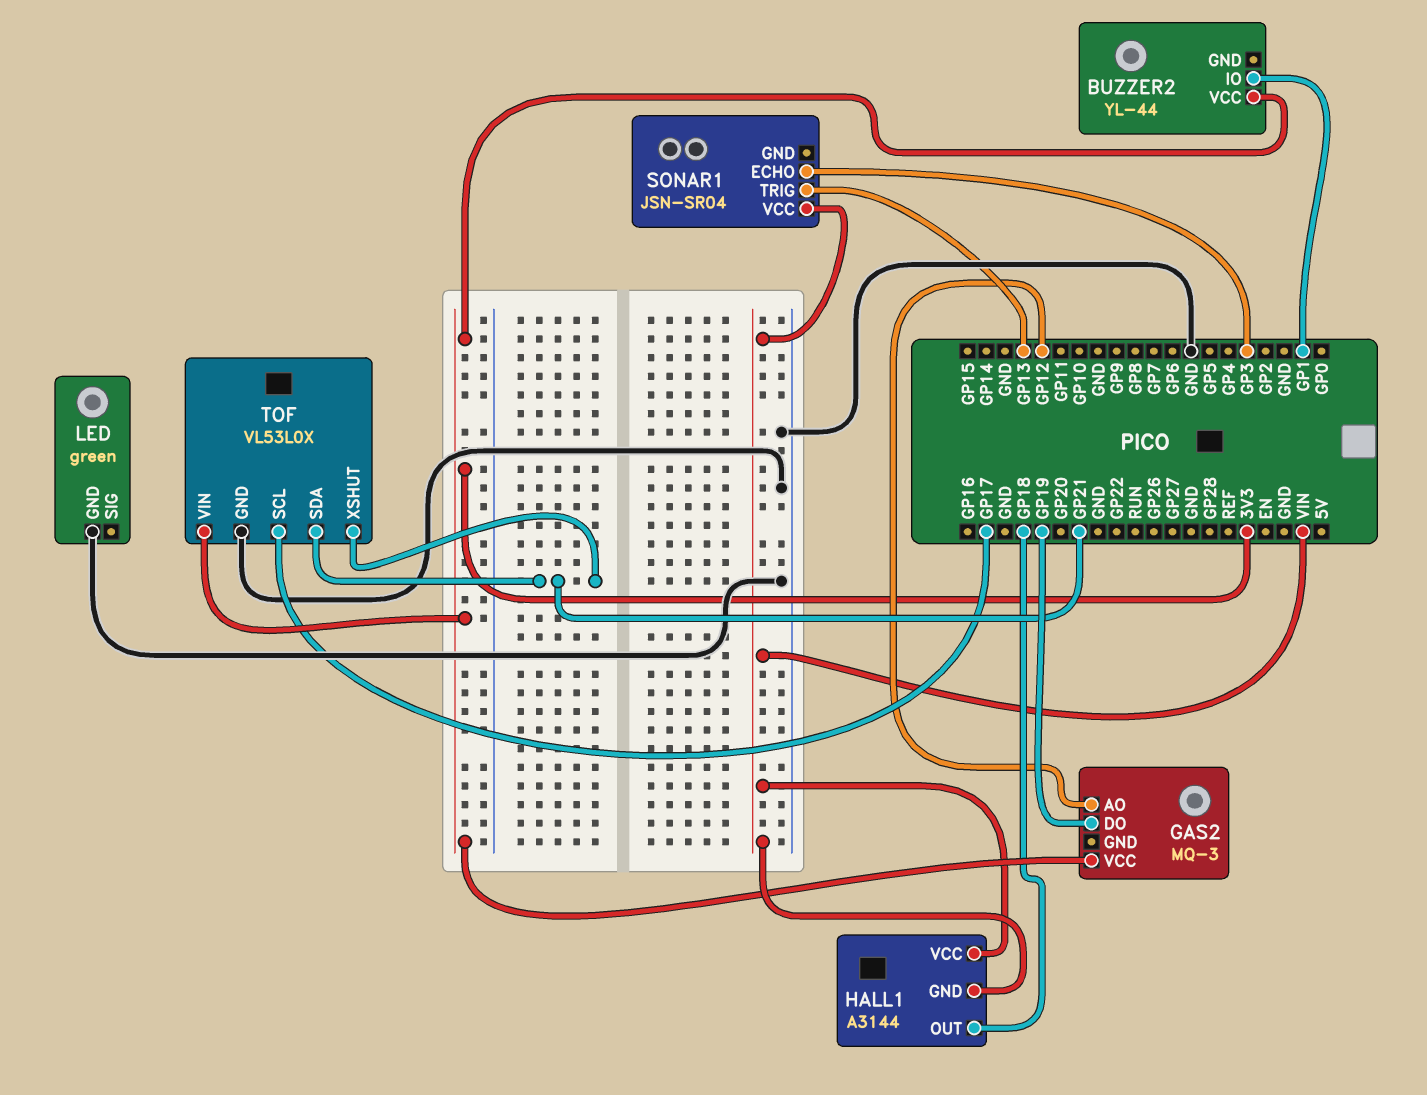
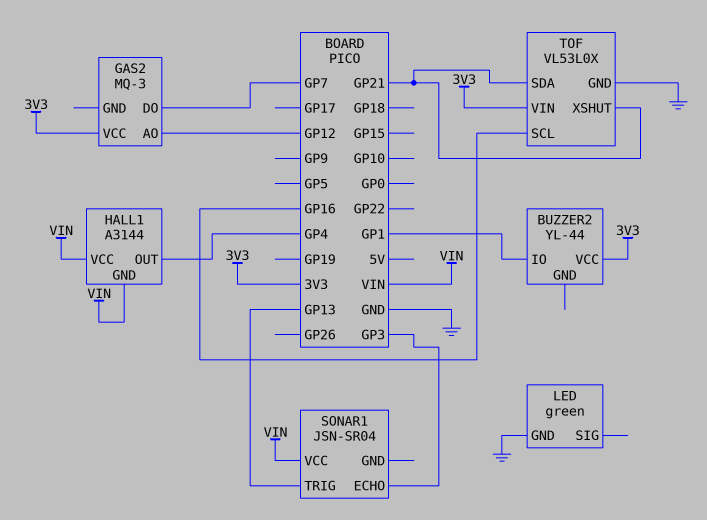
GAS2 pin DO: GP19 -> GP7
HALL1 pin OUT: GP18 -> GP4
TOF pin SCL: GP17 -> GP16

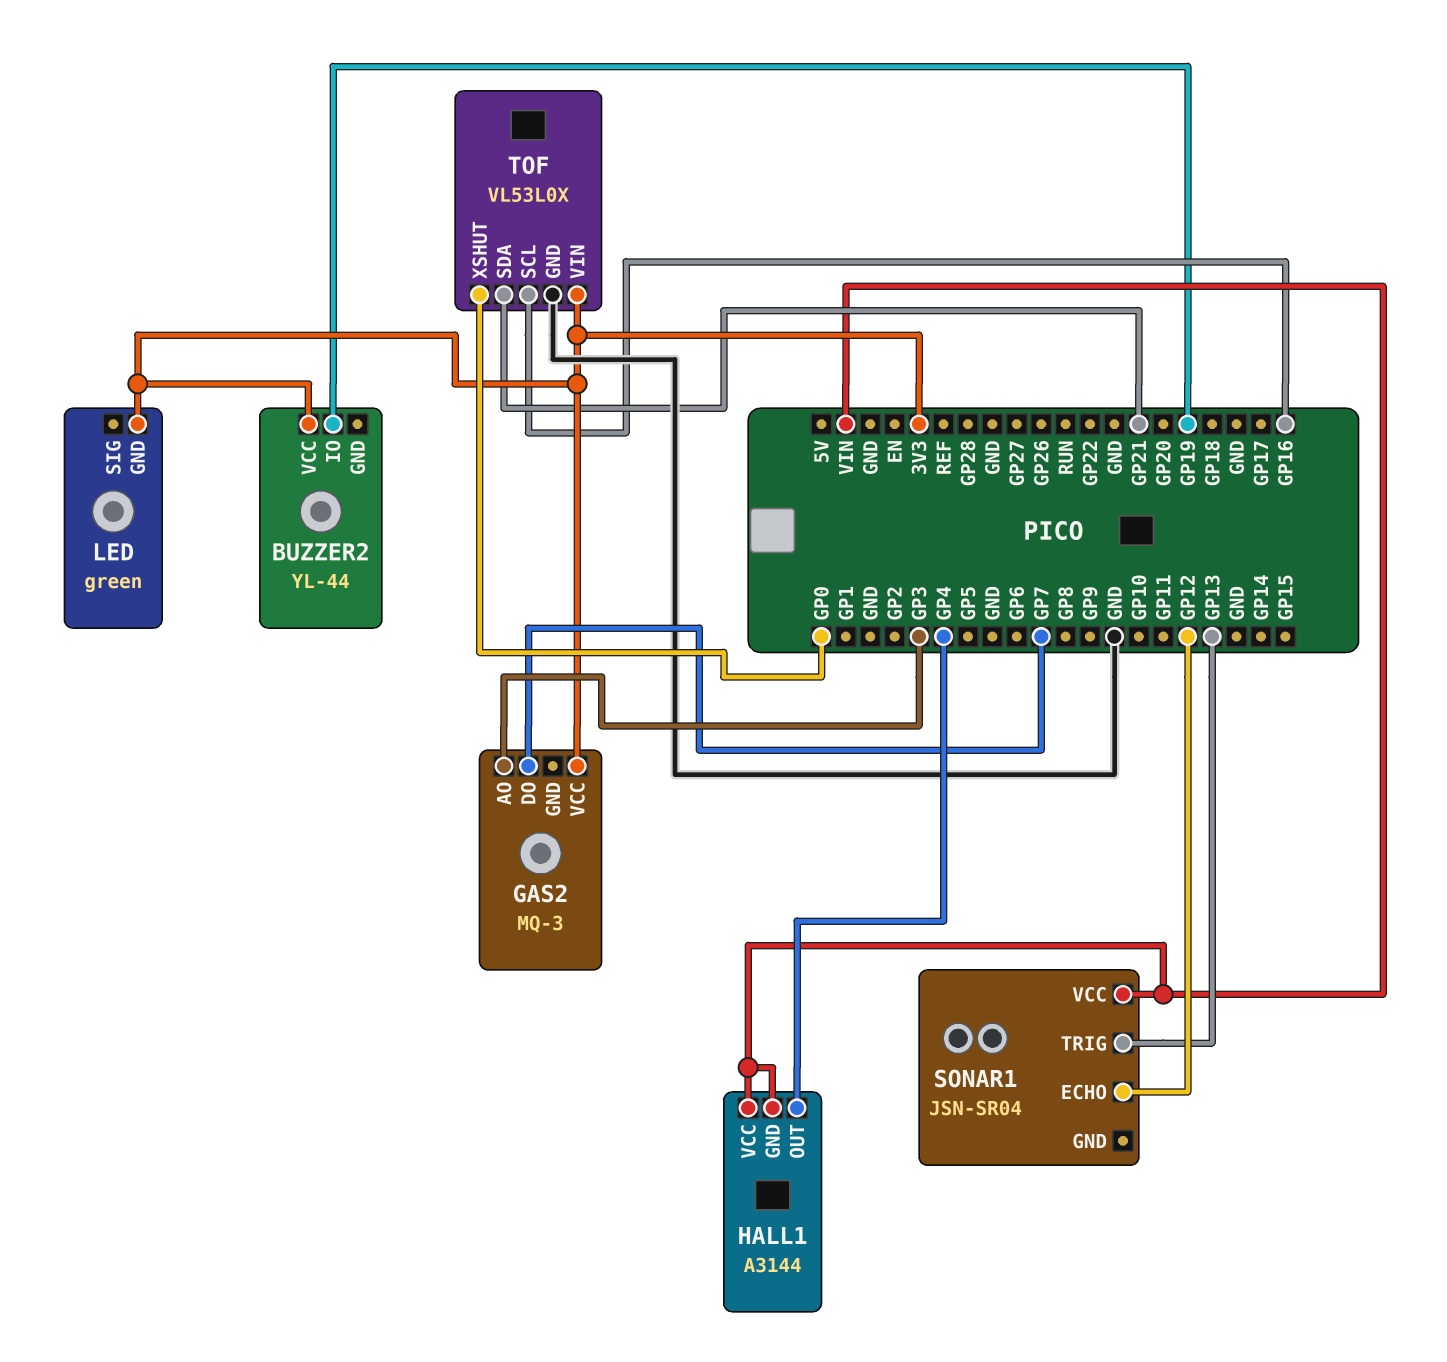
BUZZER2 pin IO: GP1 -> GP19
GAS2 pin AO: GP12 -> GP3
LED pin GND: GND -> 3V3
SONAR1 pin ECHO: GP3 -> GP12
TOF pin XSHUT: GP21 -> GP0

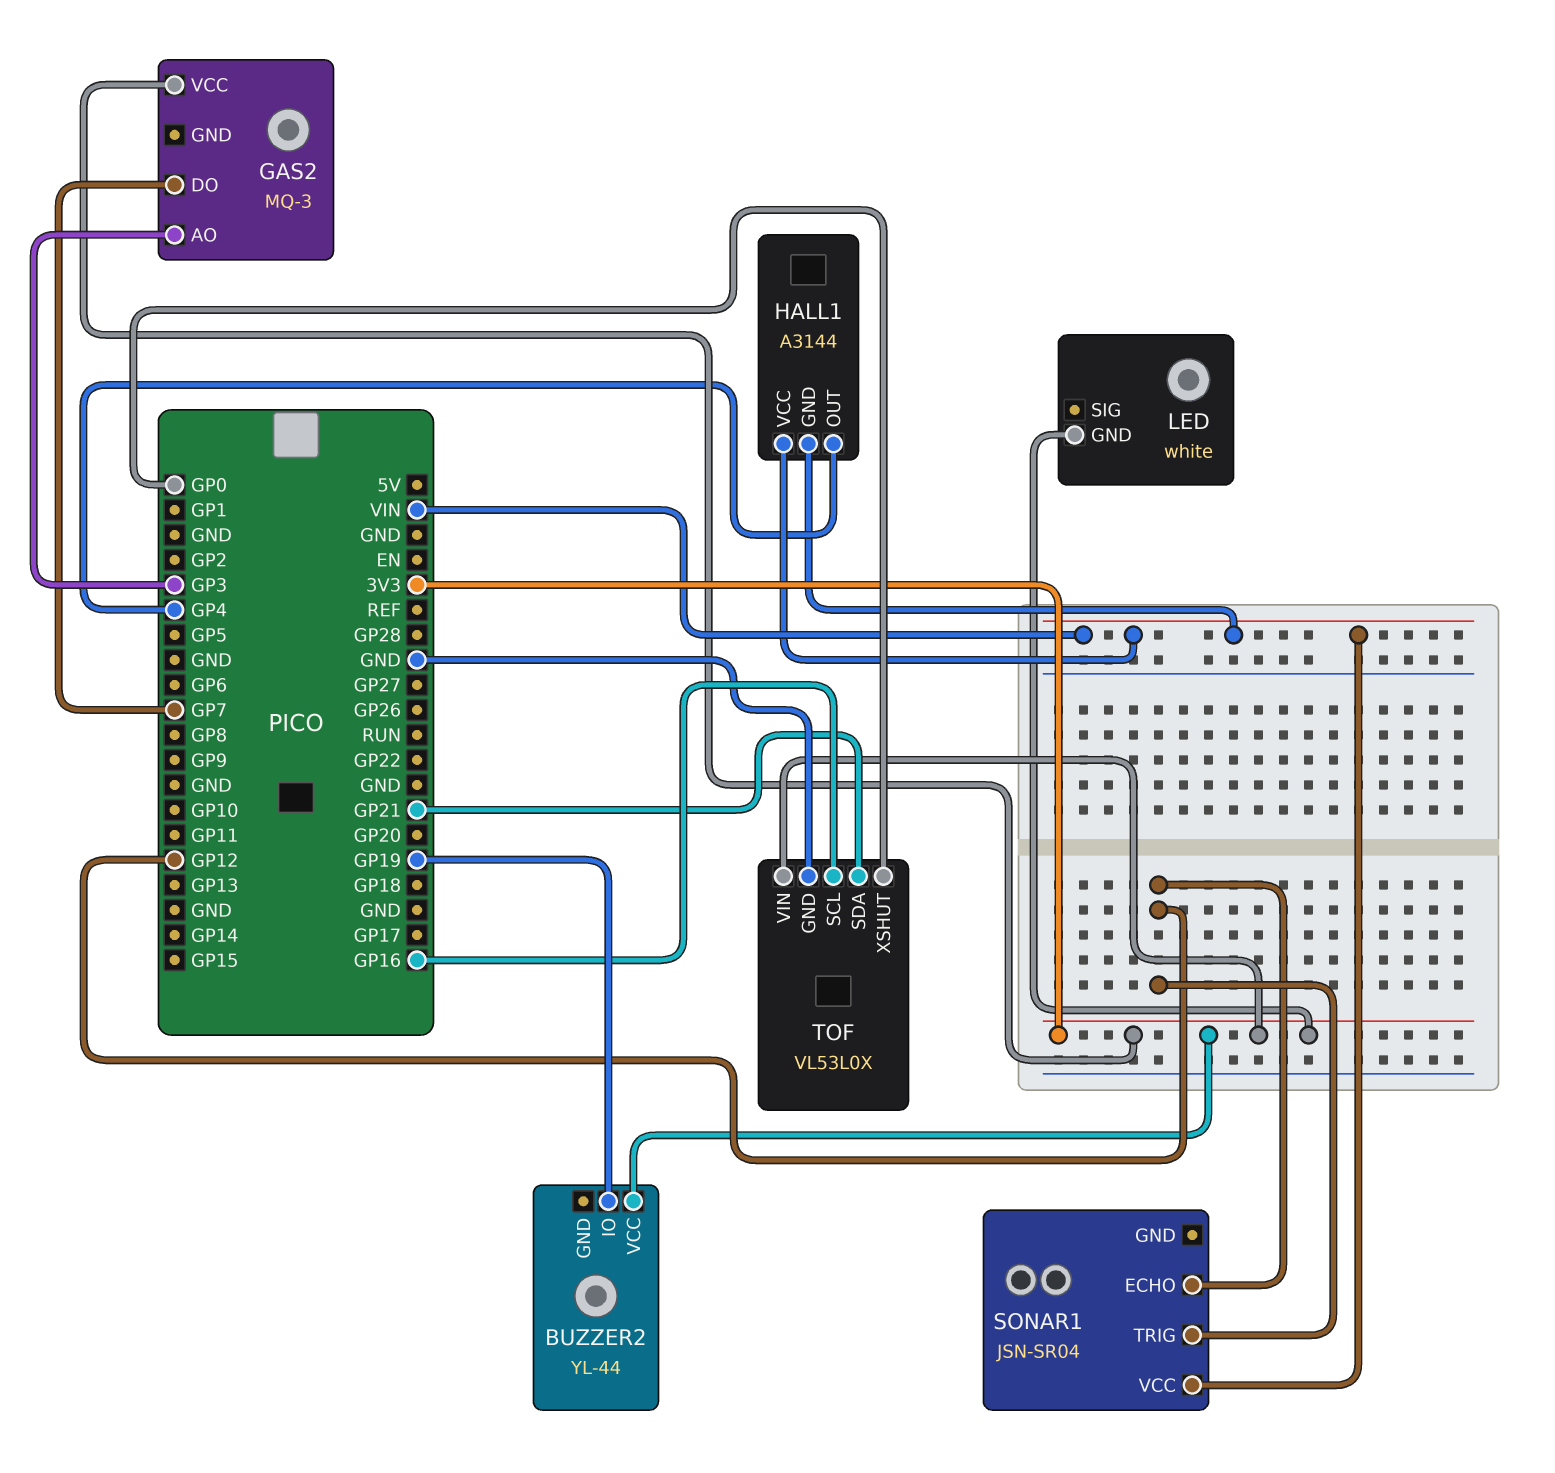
LED: green -> white
SONAR1 pin TRIG: GP13 -> GP12

